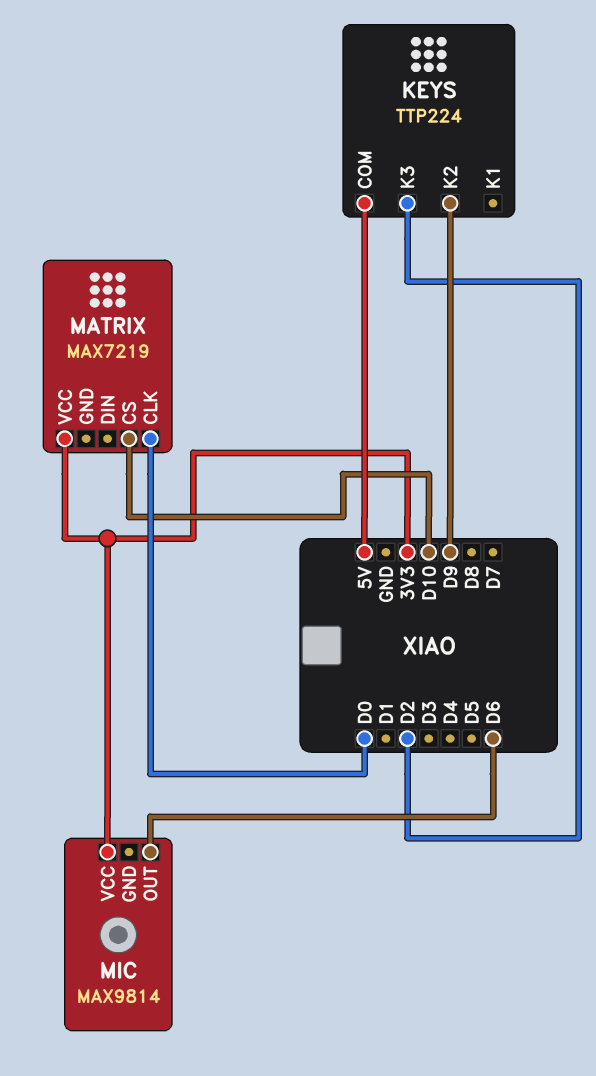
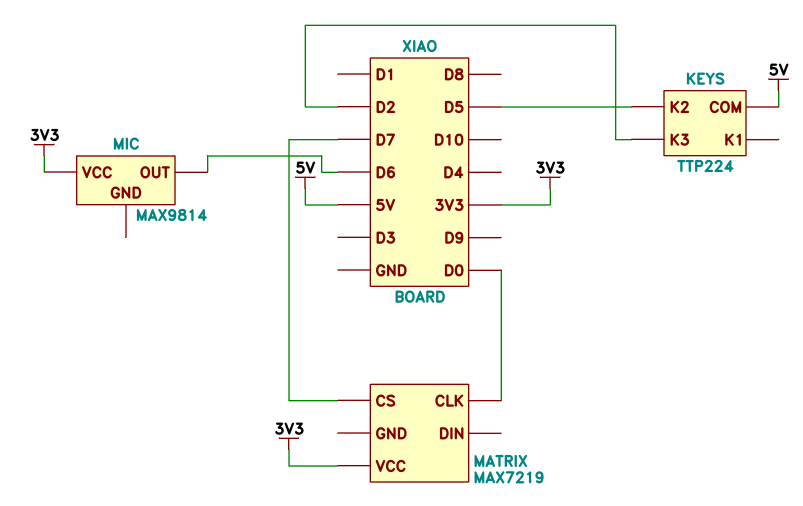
KEYS pin K2: D9 -> D5
MATRIX pin CS: D10 -> D7

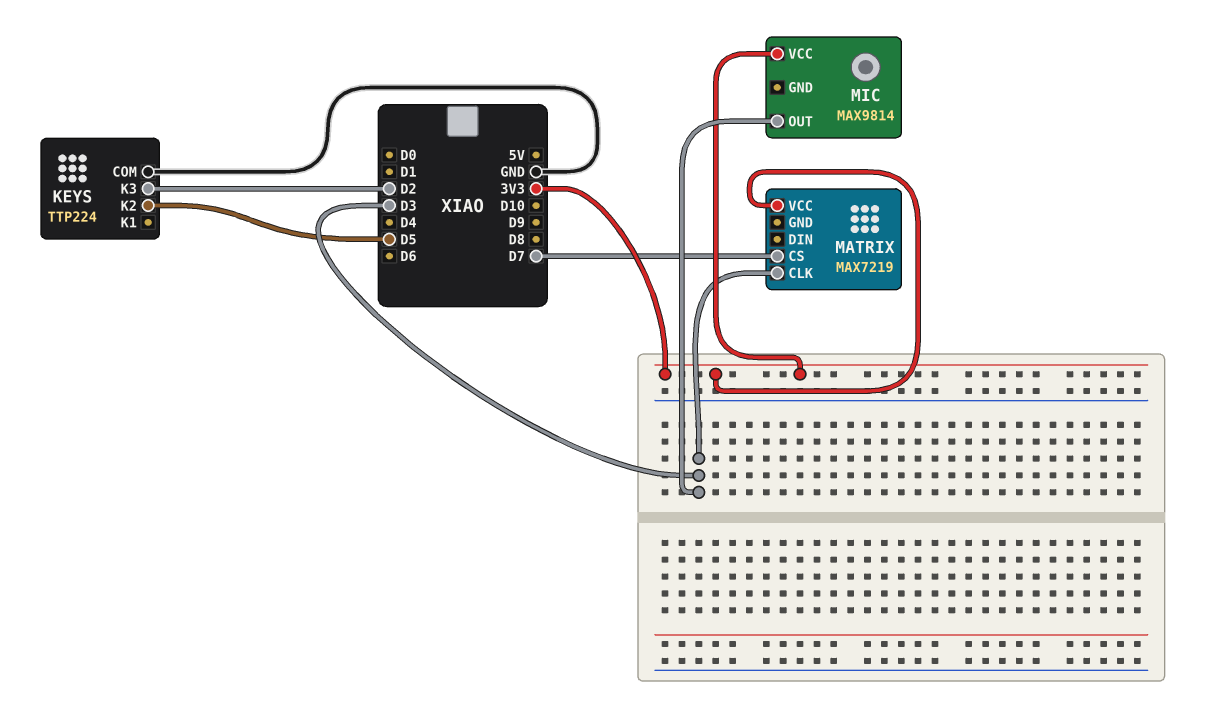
KEYS pin COM: 5V -> GND
MATRIX pin CLK: D0 -> D3
MIC pin OUT: D6 -> D3

